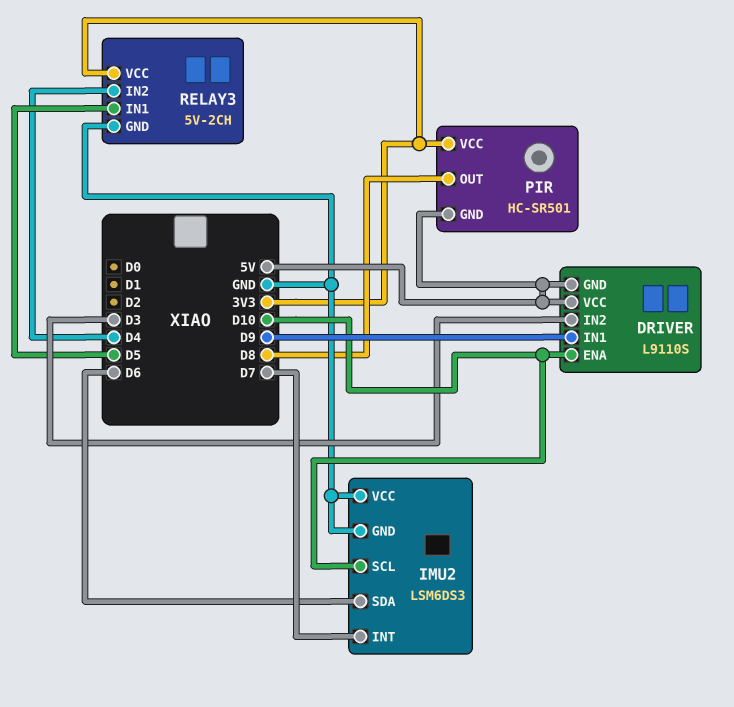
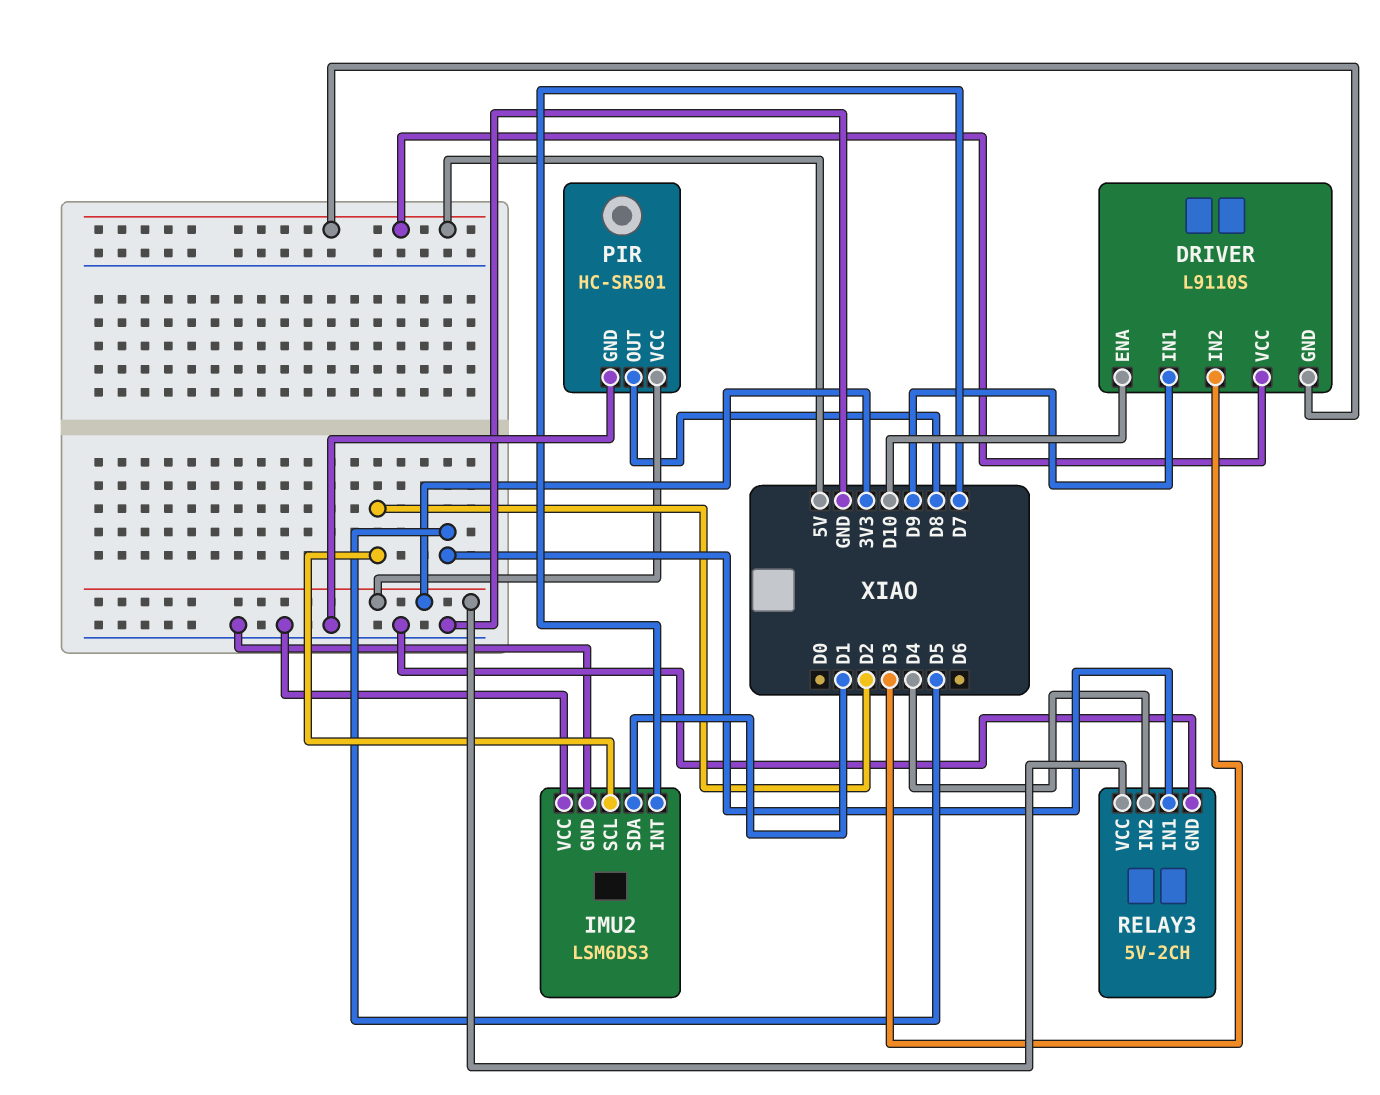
IMU2 pin SCL: D10 -> D2
IMU2 pin SDA: D6 -> D1
PIR pin GND: 5V -> GND

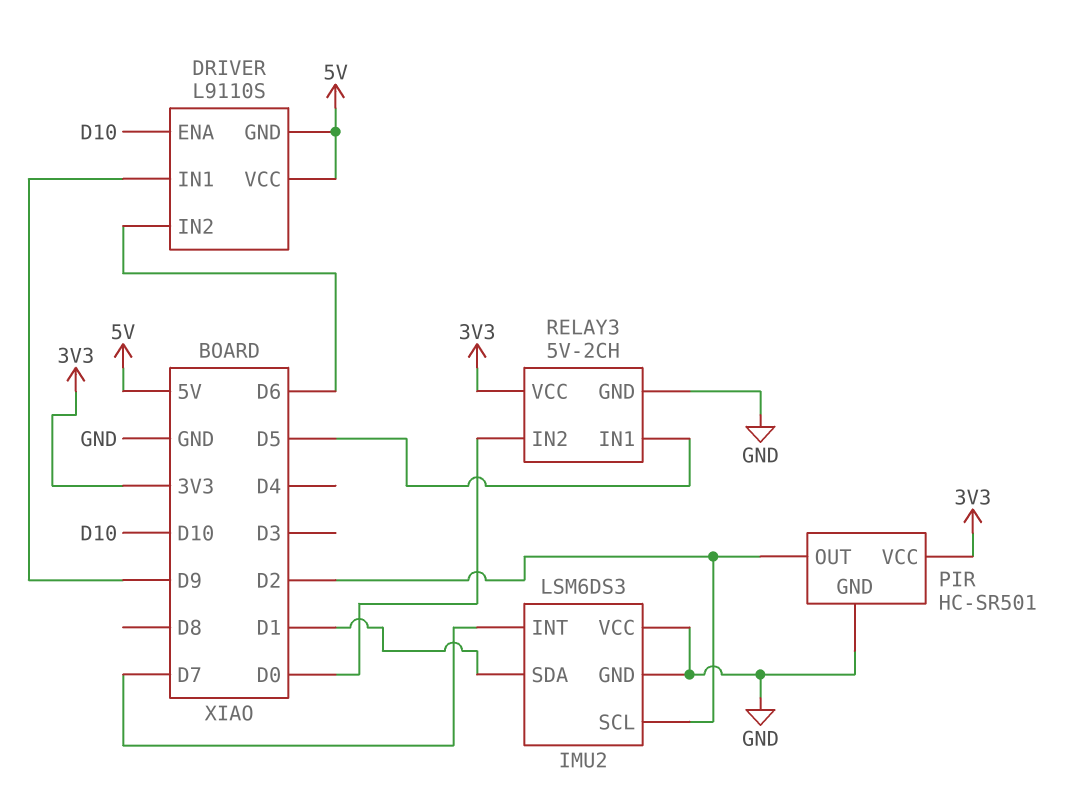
DRIVER pin IN2: D3 -> D6
PIR pin OUT: D8 -> D2
RELAY3 pin IN2: D4 -> D0

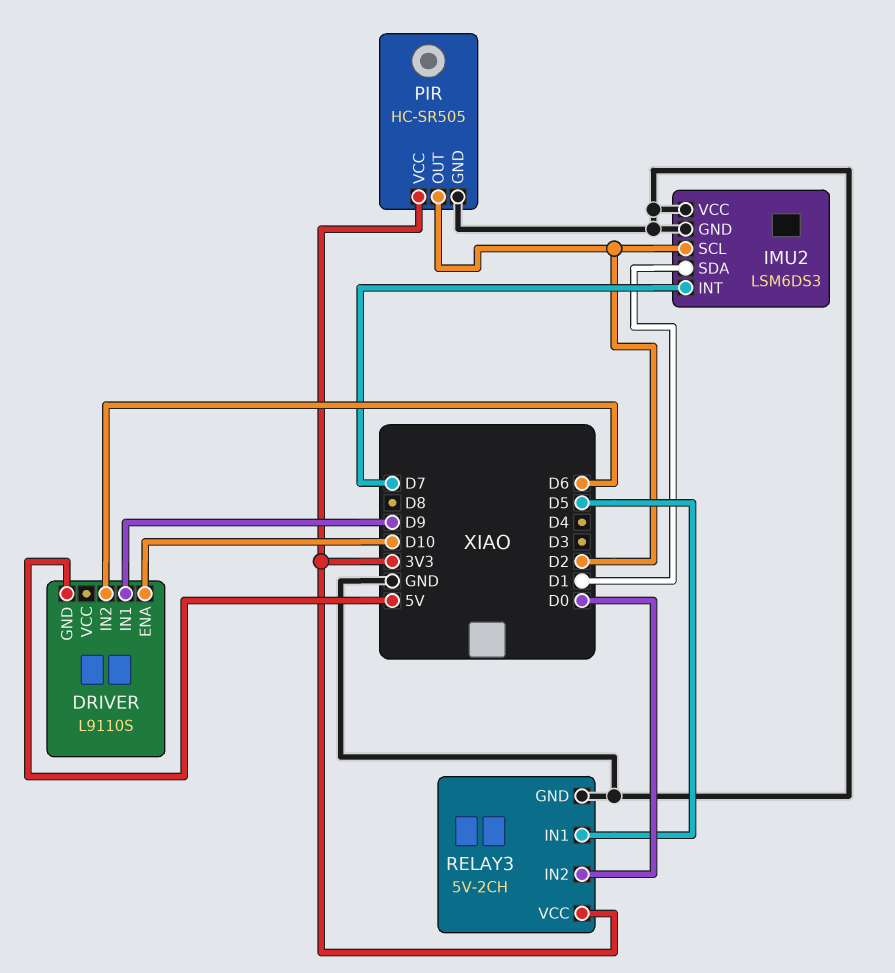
DRIVER pin VCC: 5V -> none
PIR: HC-SR501 -> HC-SR505

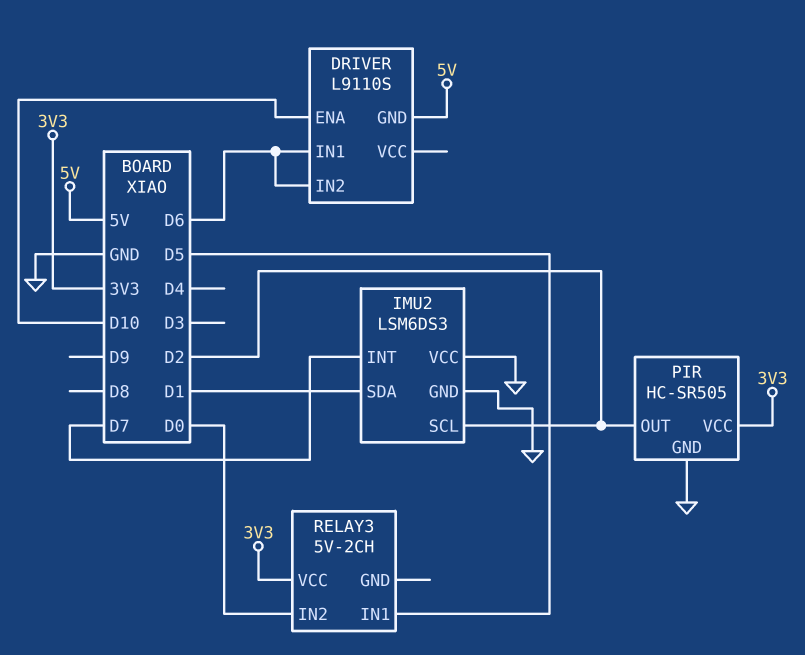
DRIVER pin IN1: D9 -> D6
RELAY3 pin GND: GND -> none

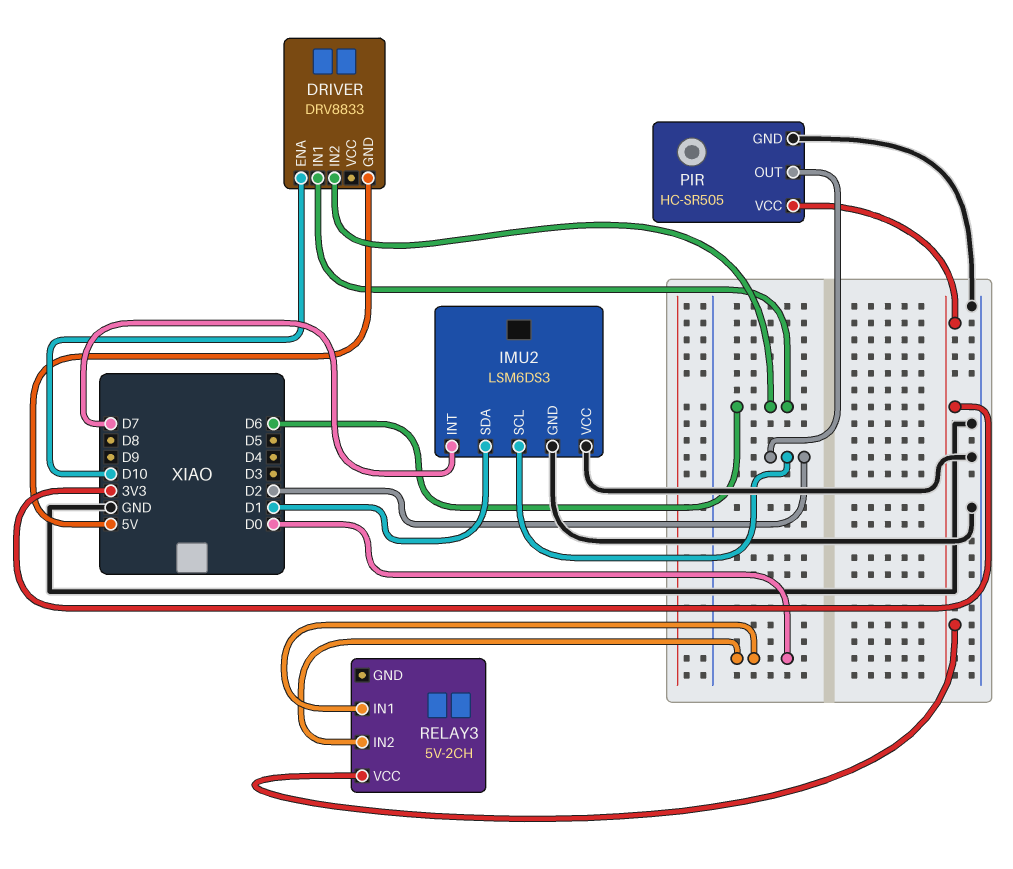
DRIVER: L9110S -> DRV8833
RELAY3 pin IN1: D5 -> D0

